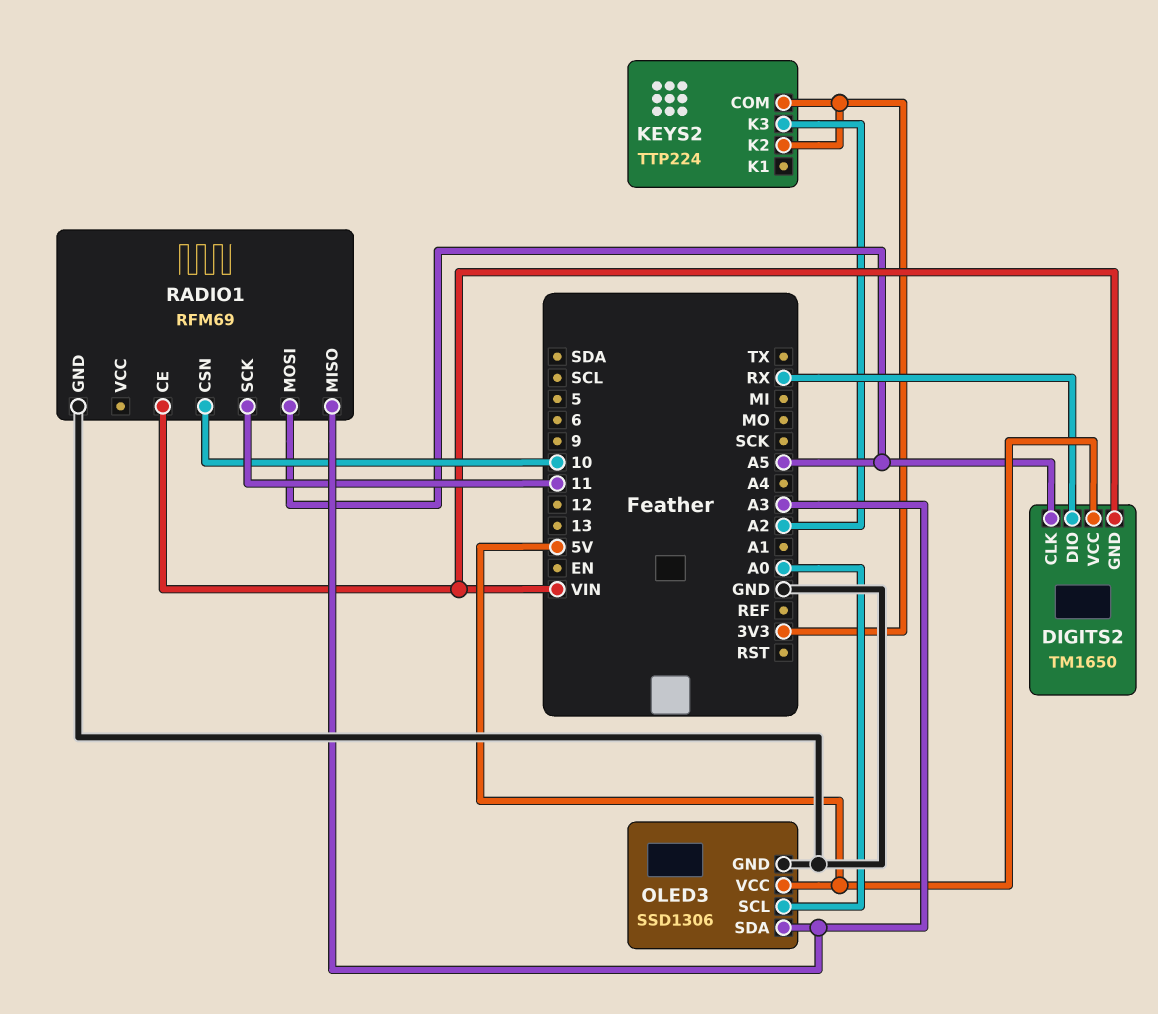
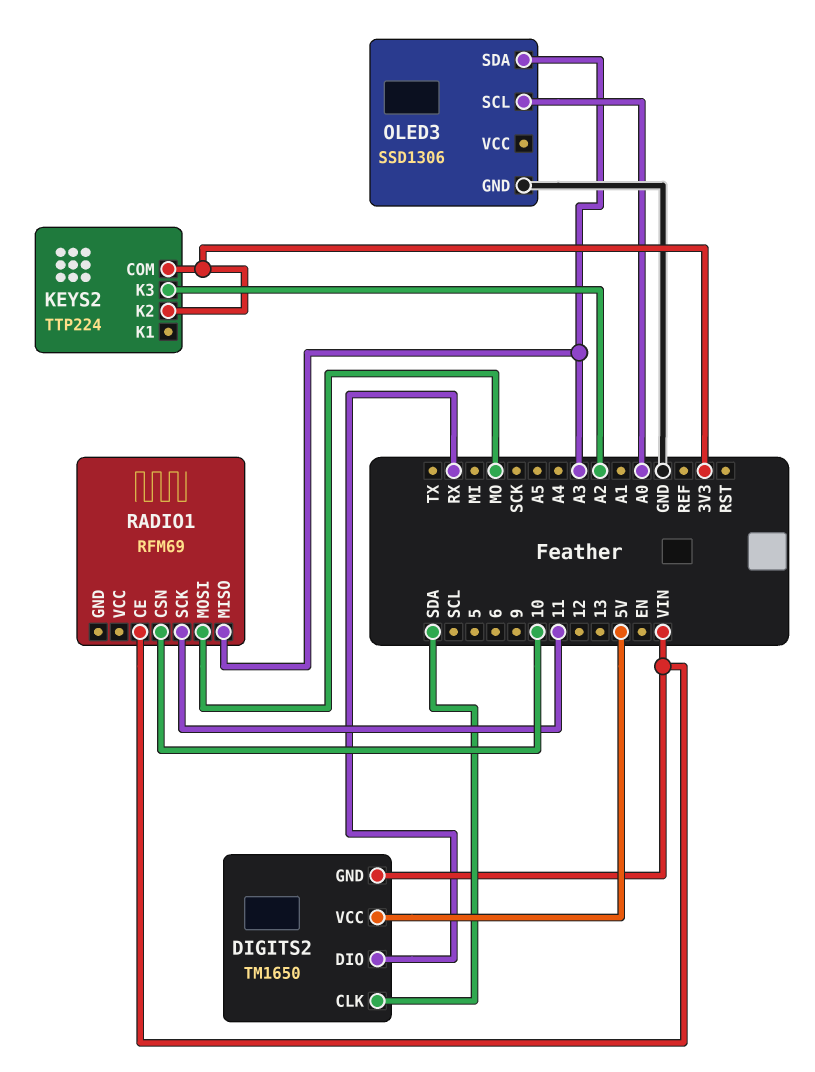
DIGITS2 pin CLK: A5 -> SDA
OLED3 pin VCC: 5V -> none
RADIO1 pin GND: GND -> none
RADIO1 pin MOSI: A5 -> MO

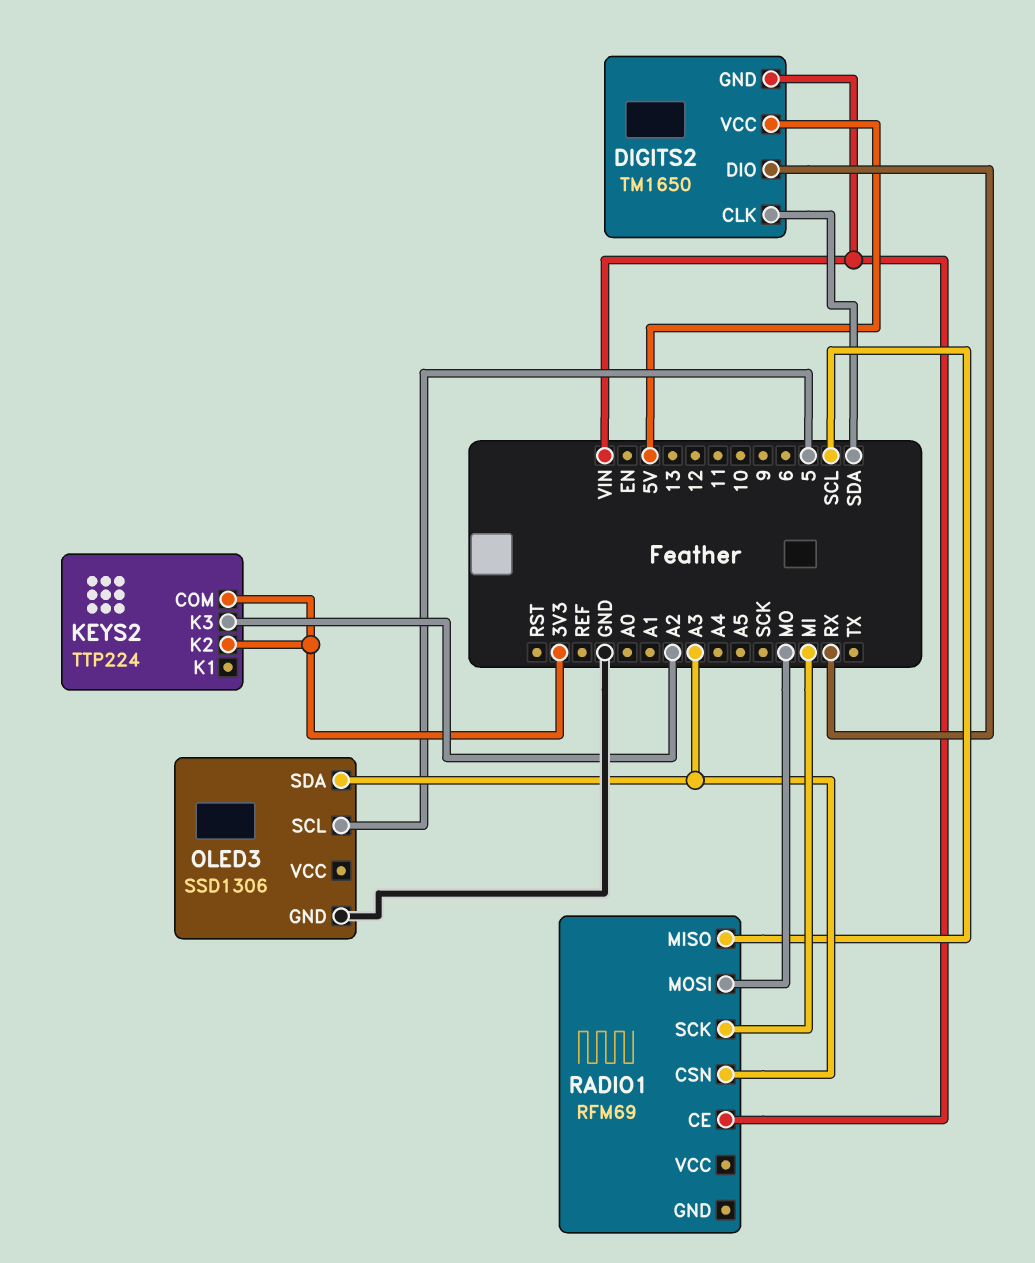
OLED3 pin SCL: A0 -> 5
RADIO1 pin CSN: 10 -> A3
RADIO1 pin MISO: A3 -> SCL
RADIO1 pin SCK: 11 -> MI

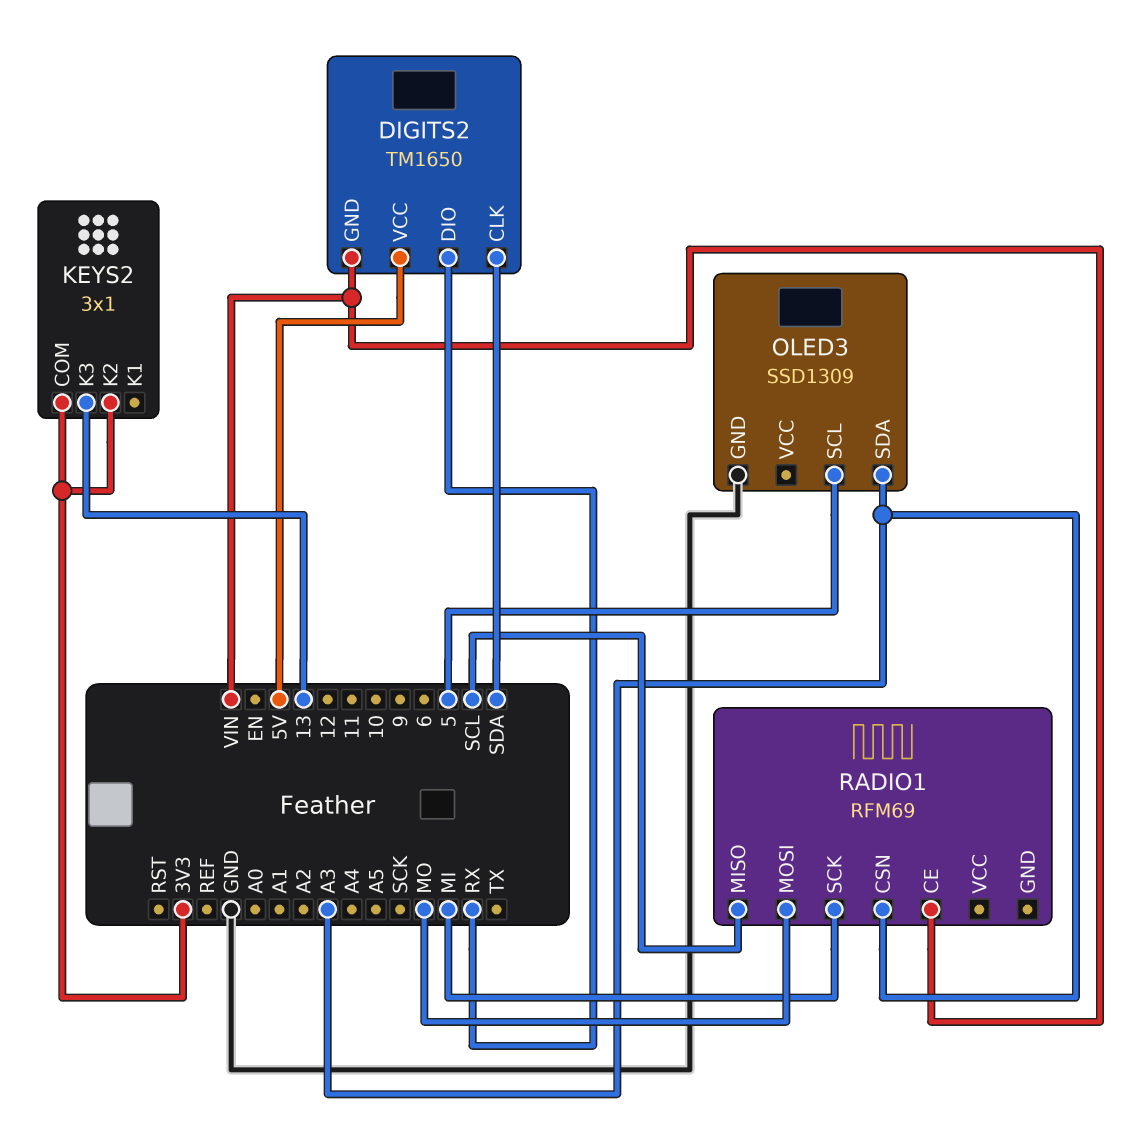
KEYS2: TTP224 -> 3x1
KEYS2 pin K3: A2 -> 13
OLED3: SSD1306 -> SSD1309

